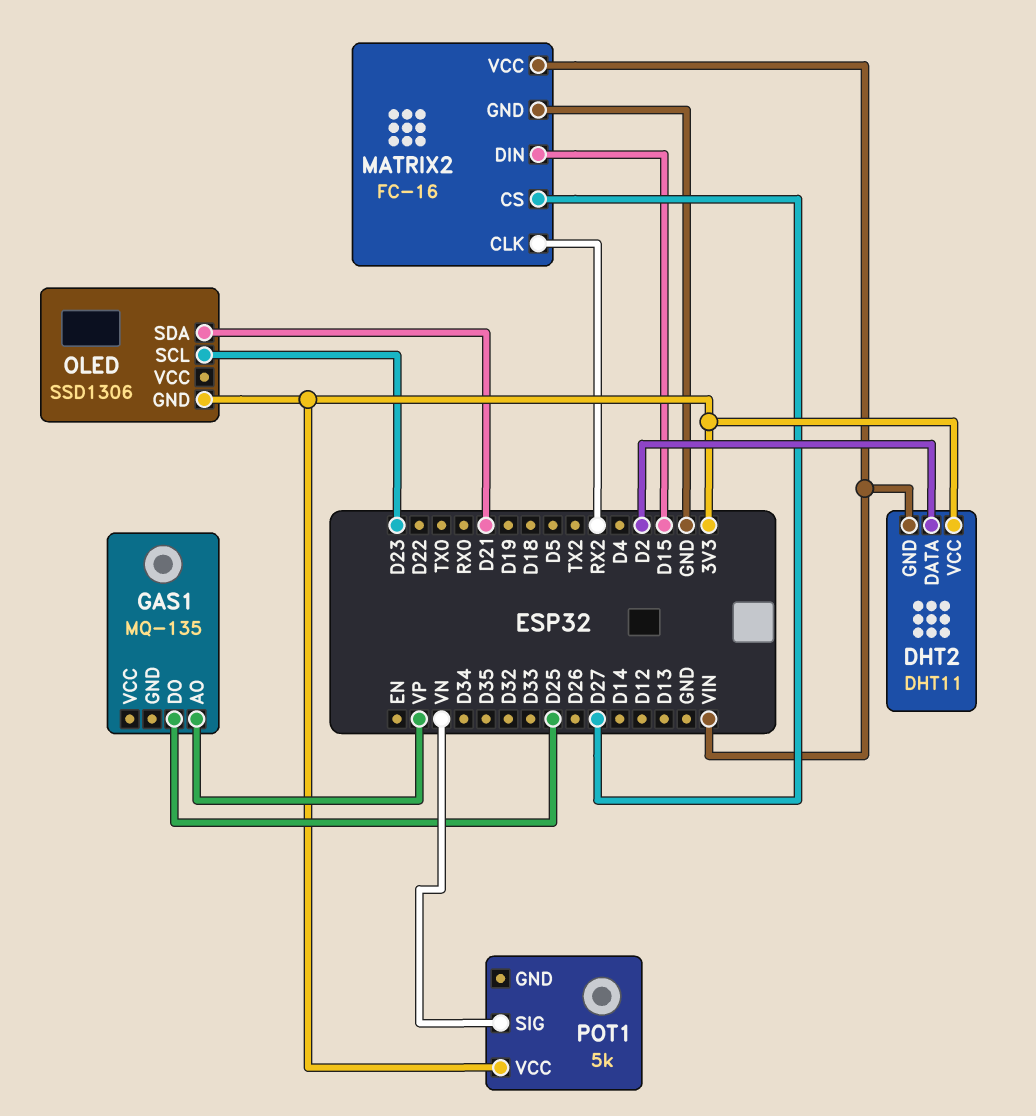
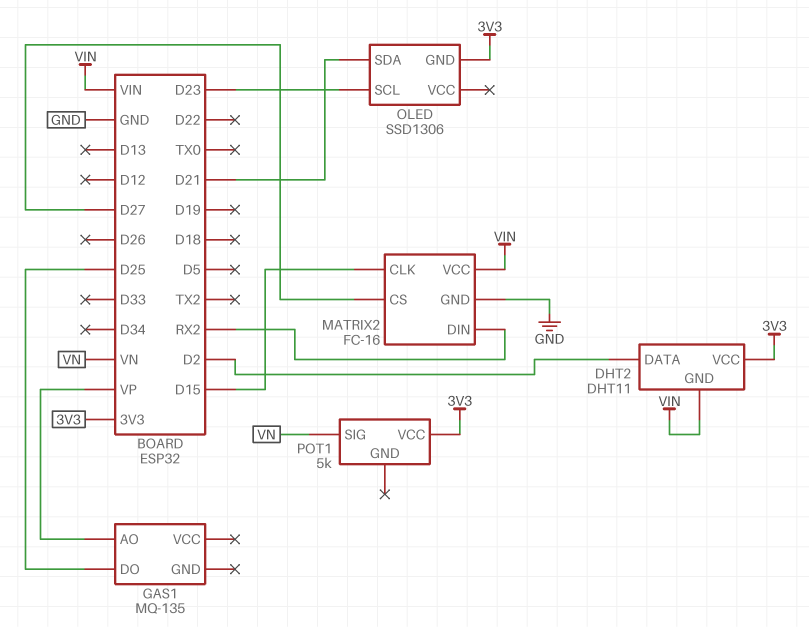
MATRIX2 pin CLK: RX2 -> D15
MATRIX2 pin DIN: D15 -> RX2

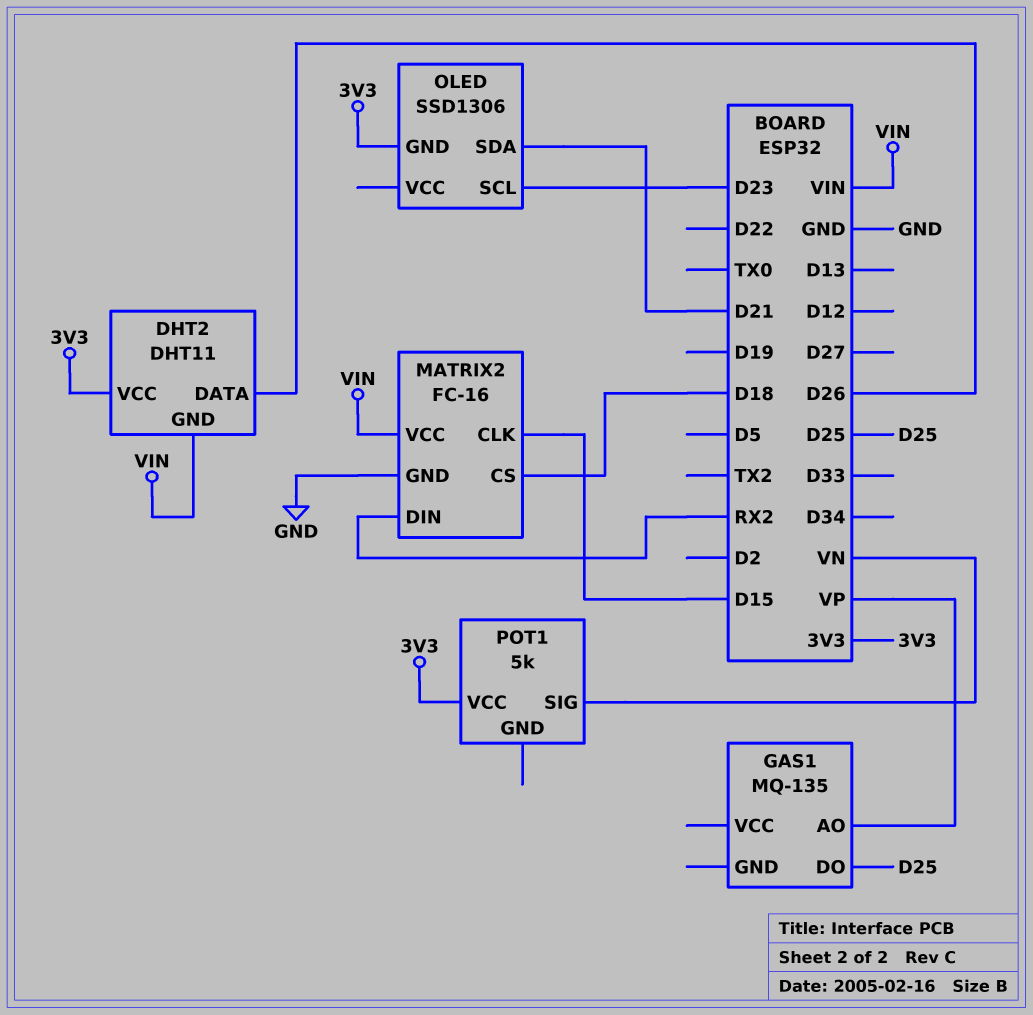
DHT2 pin DATA: D2 -> D26
MATRIX2 pin CS: D27 -> D18

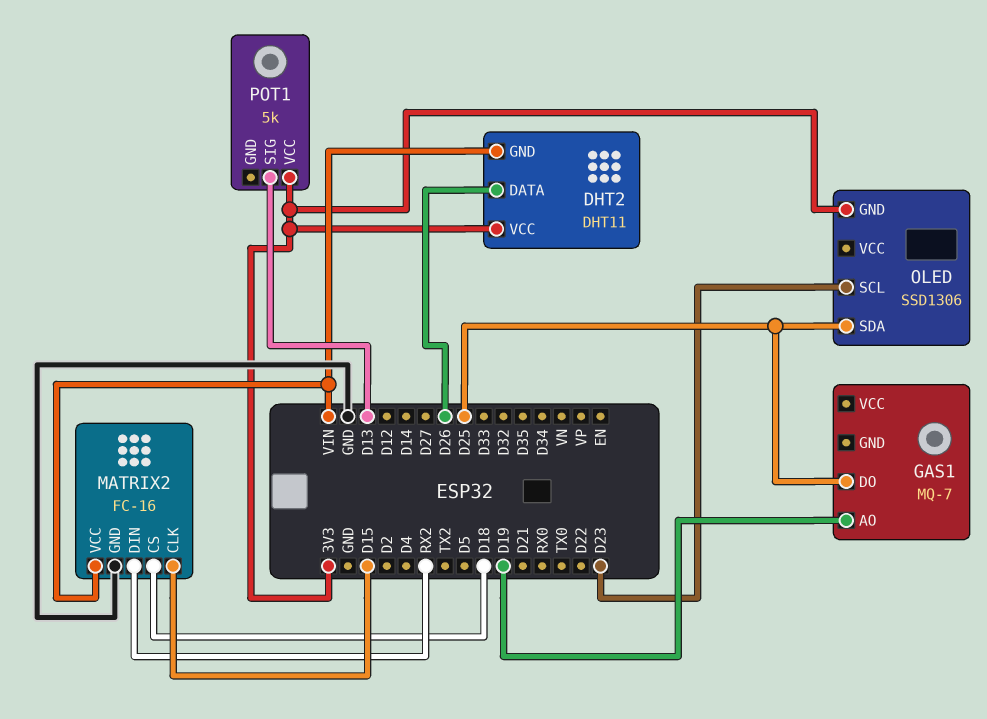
GAS1: MQ-135 -> MQ-7
GAS1 pin AO: VP -> D19
OLED pin SDA: D21 -> D25
POT1 pin SIG: VN -> D13

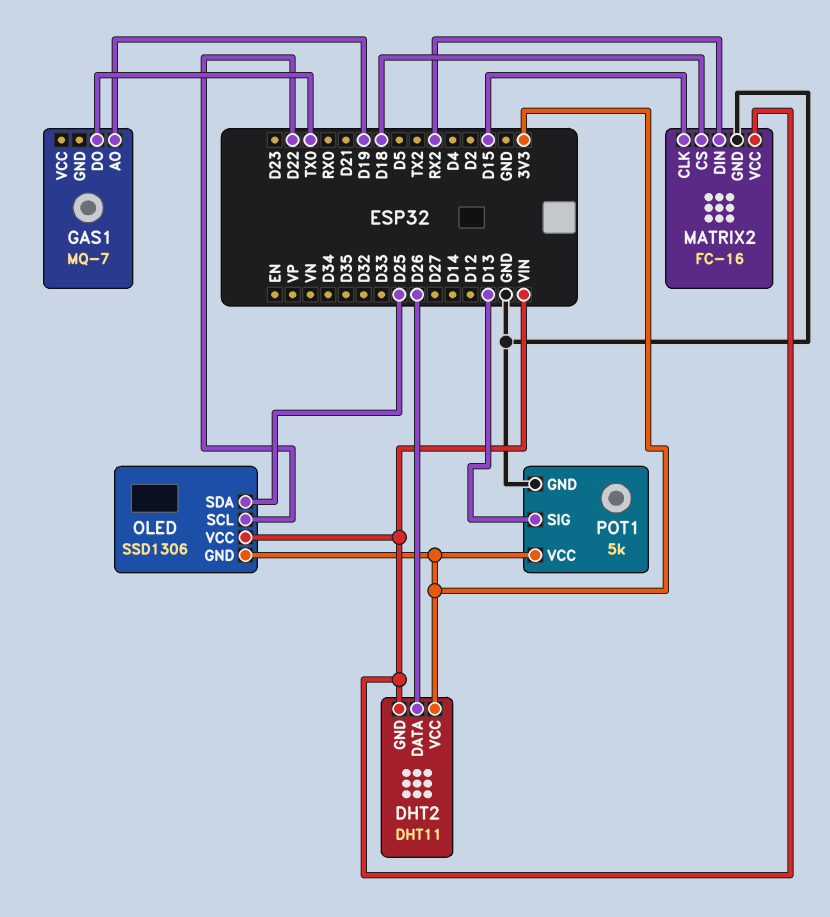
GAS1 pin DO: D25 -> TX0
OLED pin SCL: D23 -> D22
OLED pin VCC: none -> VIN
POT1 pin GND: none -> GND

